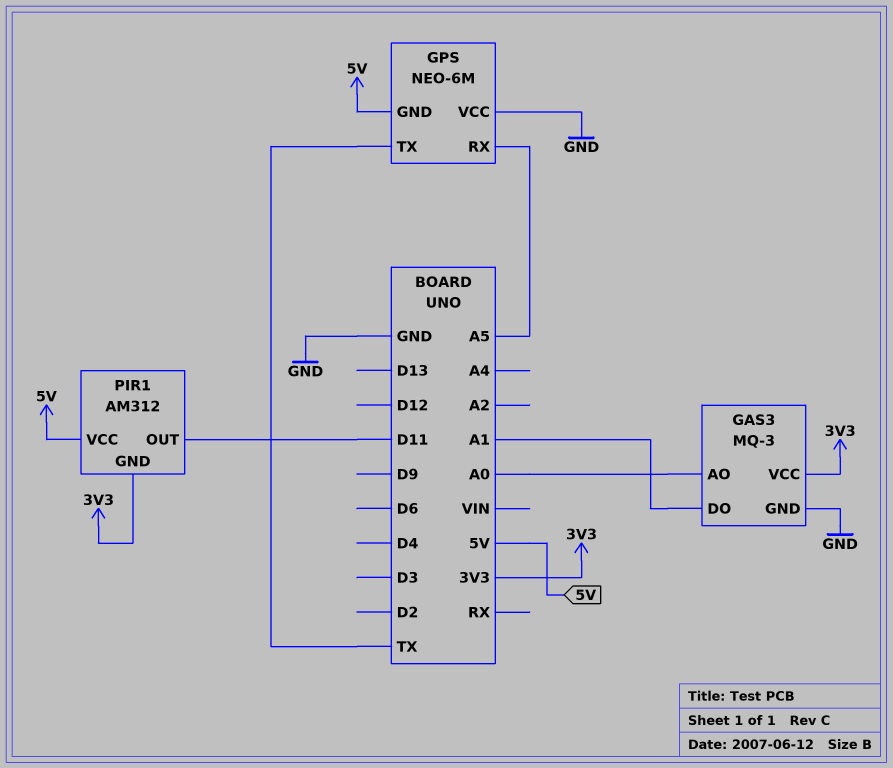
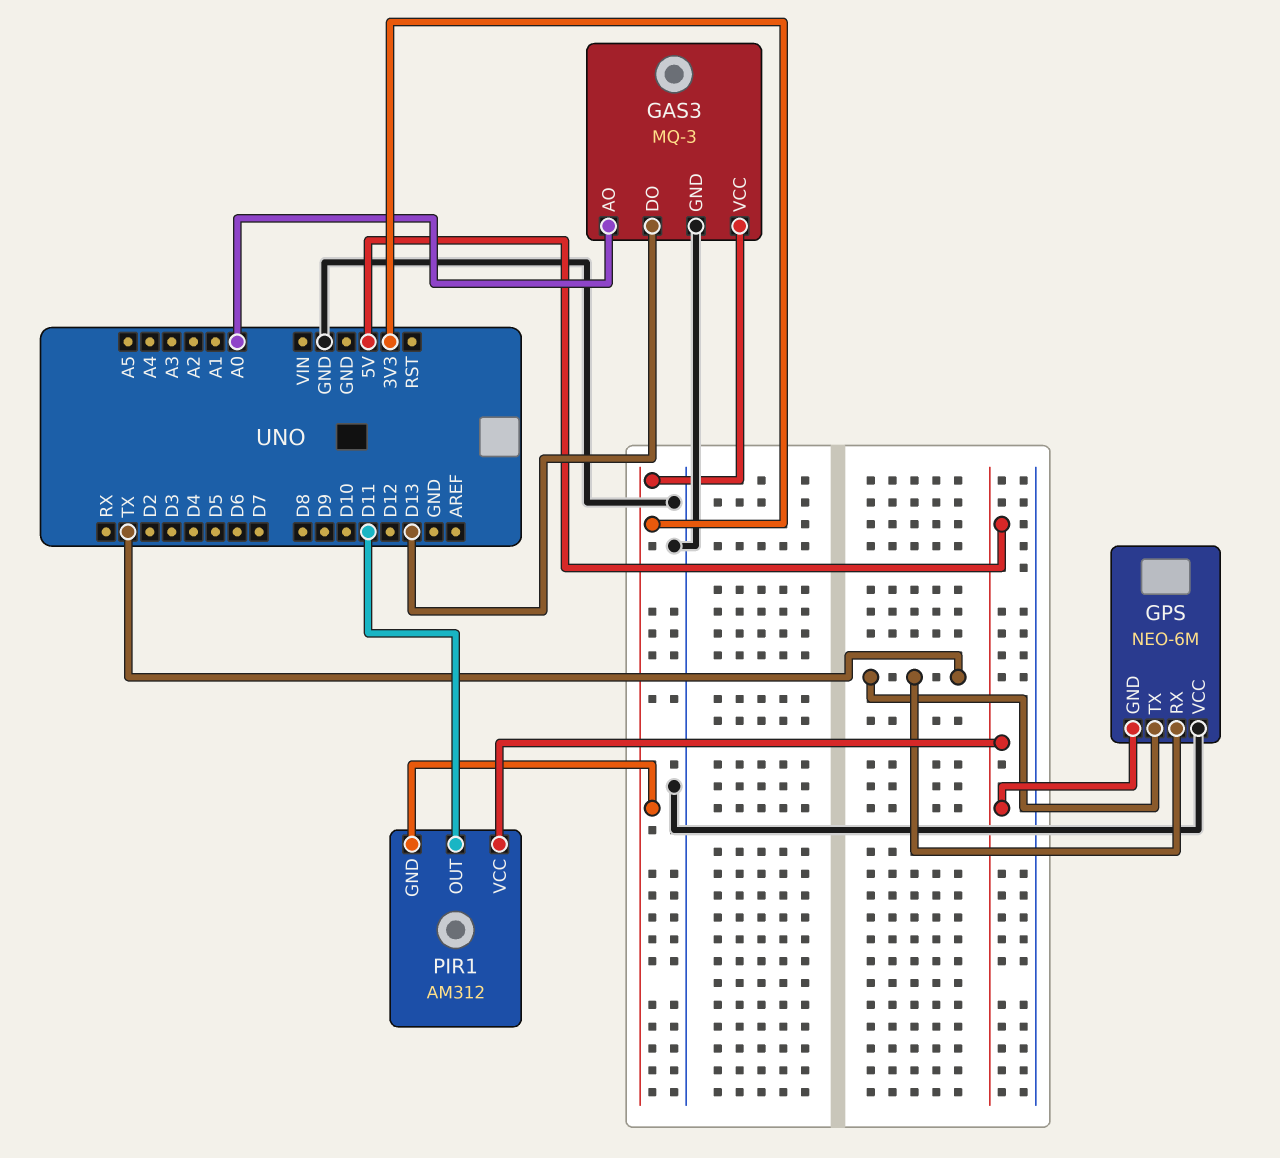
GAS3 pin DO: A1 -> D13
GPS pin RX: A5 -> TX

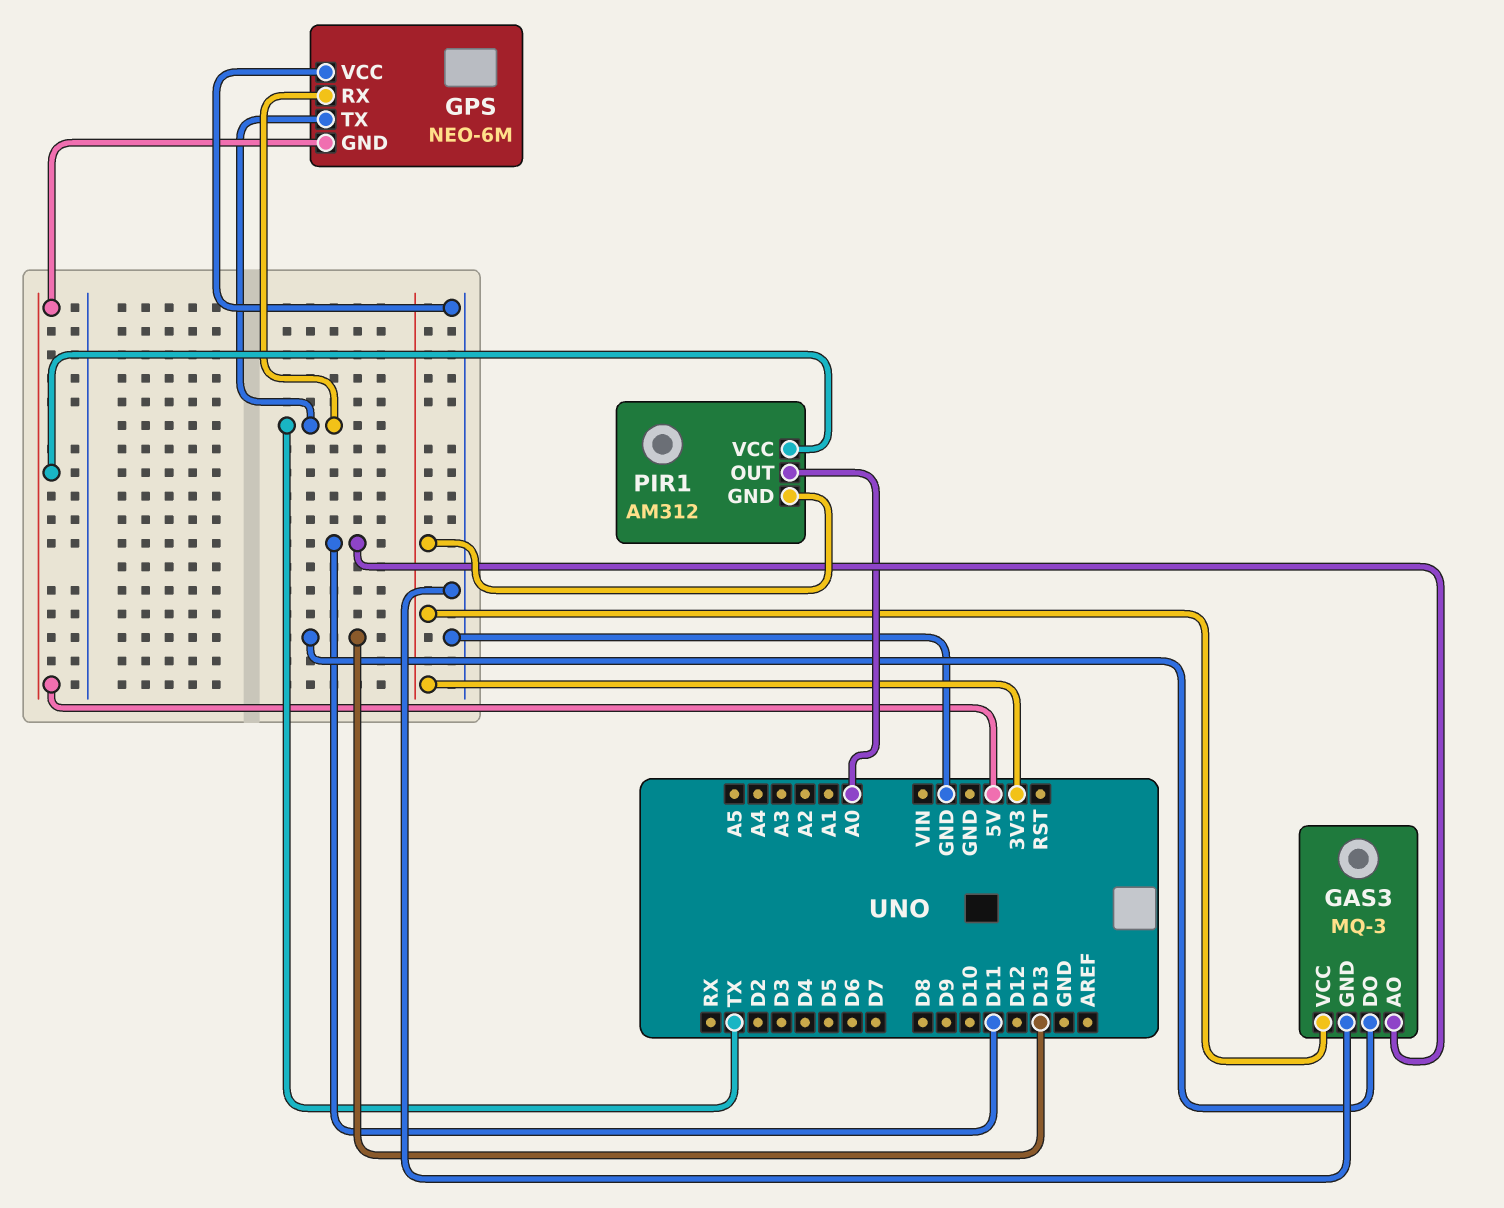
GAS3 pin AO: A0 -> D11
PIR1 pin OUT: D11 -> A0

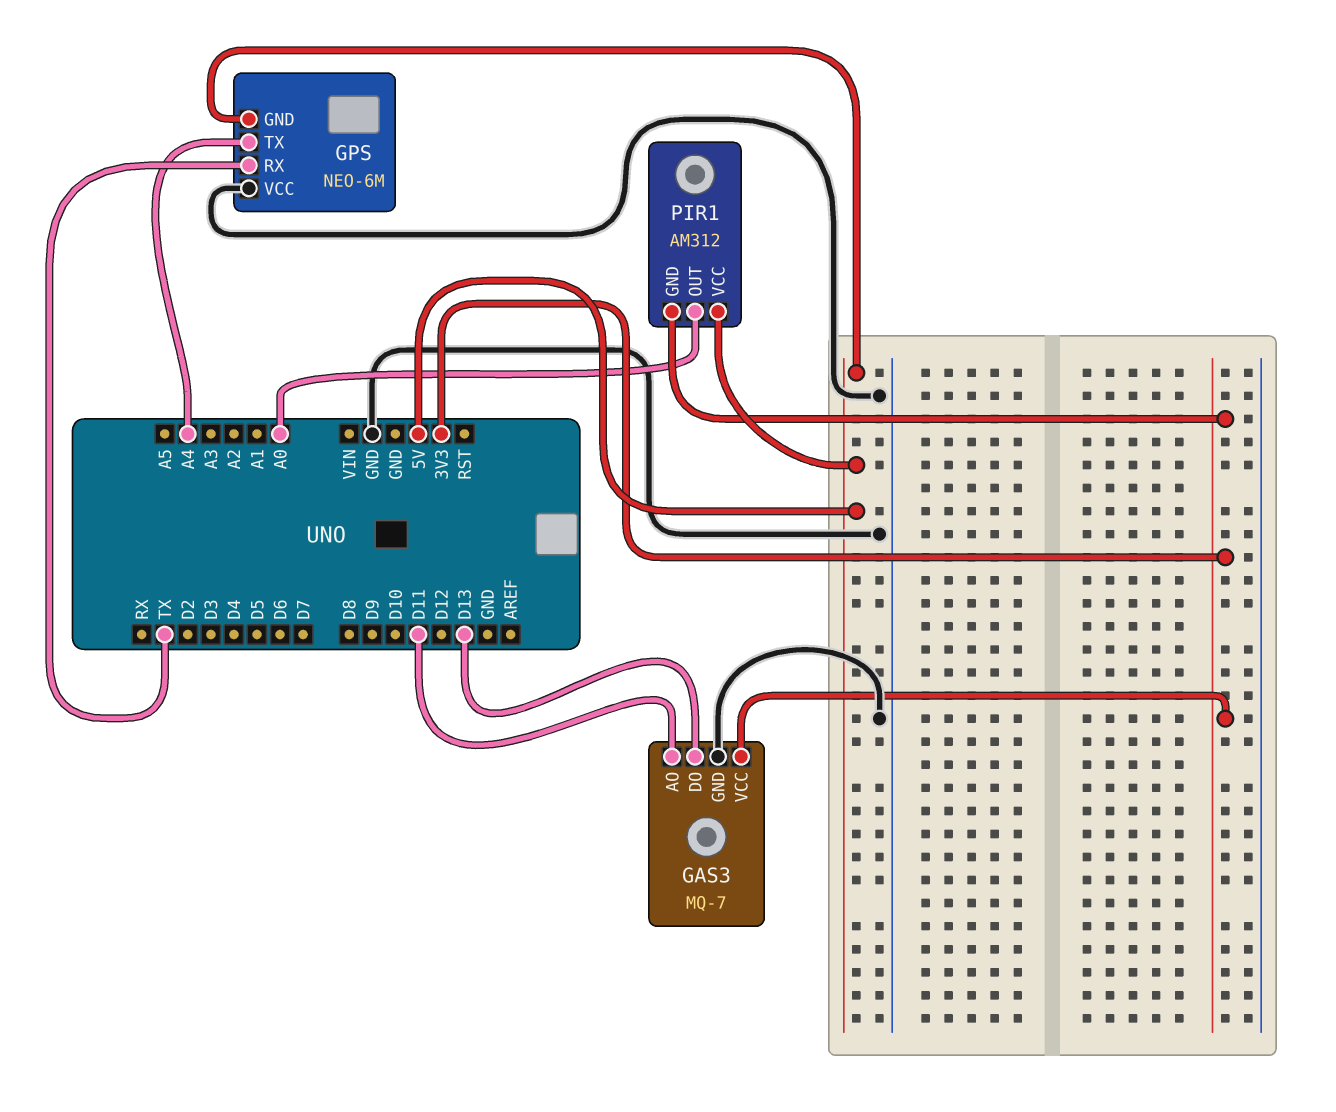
GAS3: MQ-3 -> MQ-7
GPS pin TX: TX -> A4

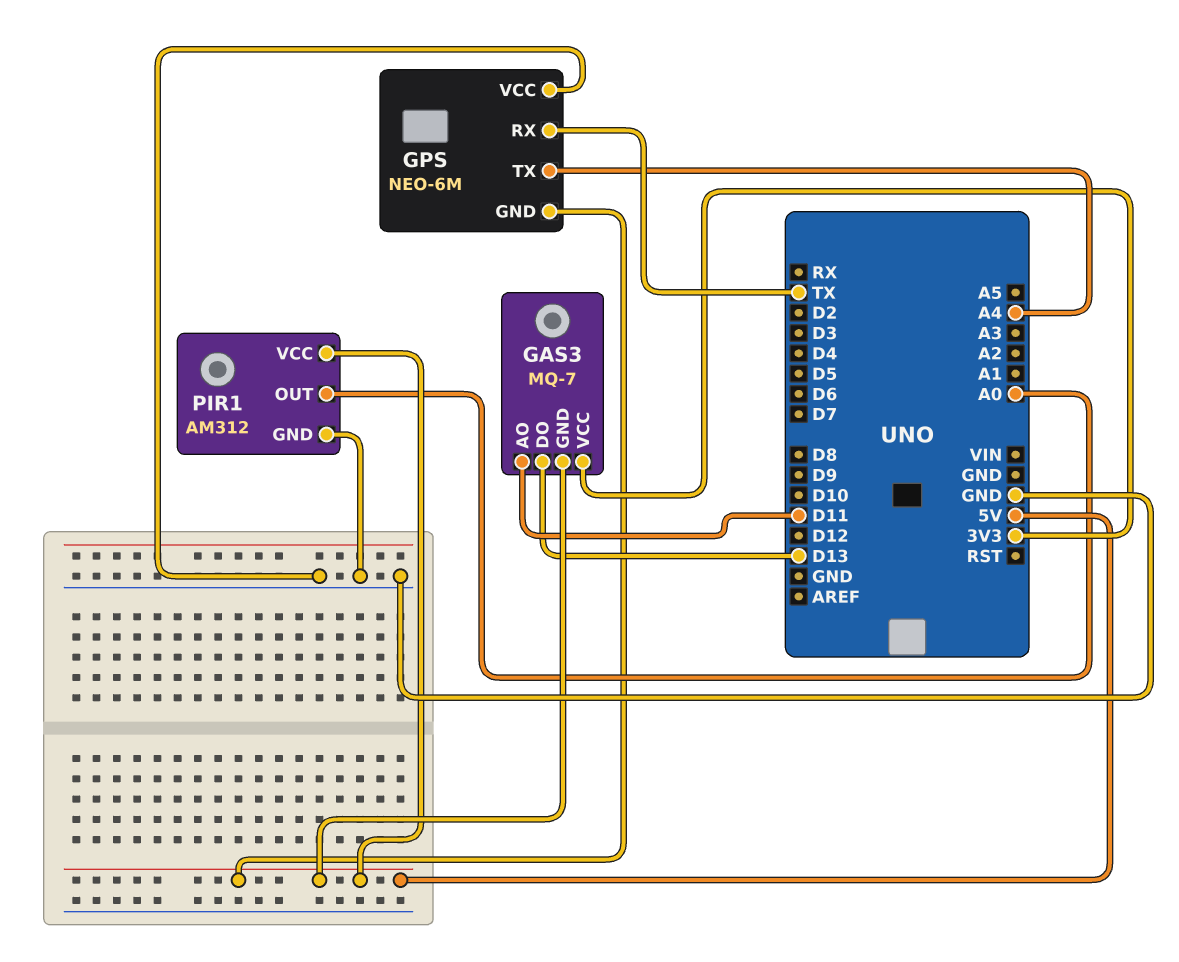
GAS3 pin GND: GND -> 5V
PIR1 pin GND: 3V3 -> GND

